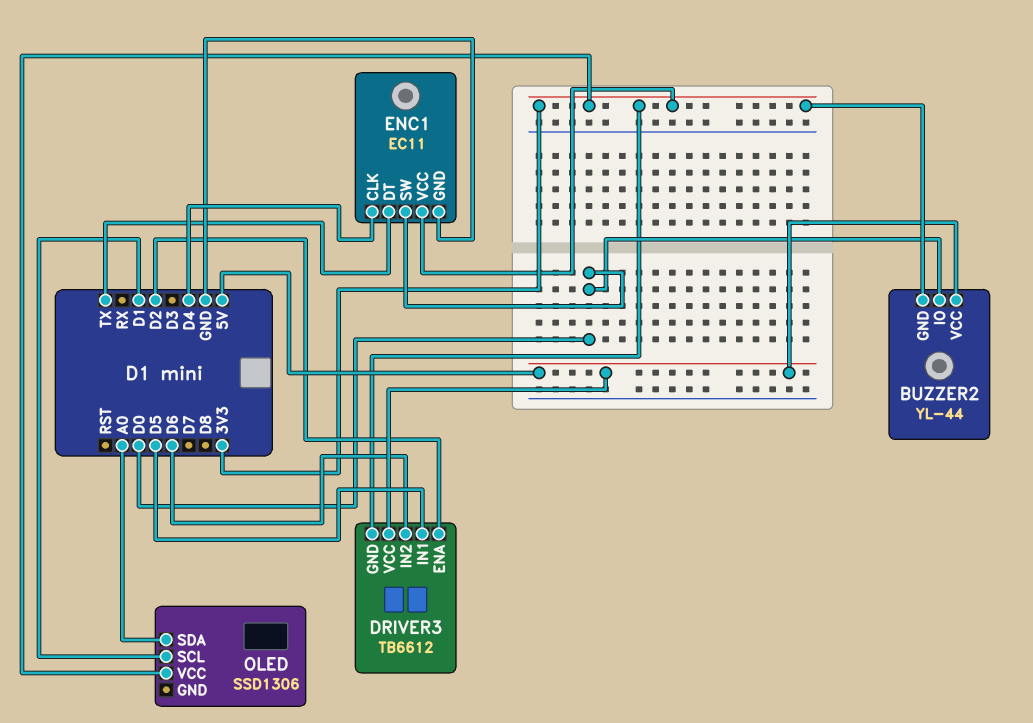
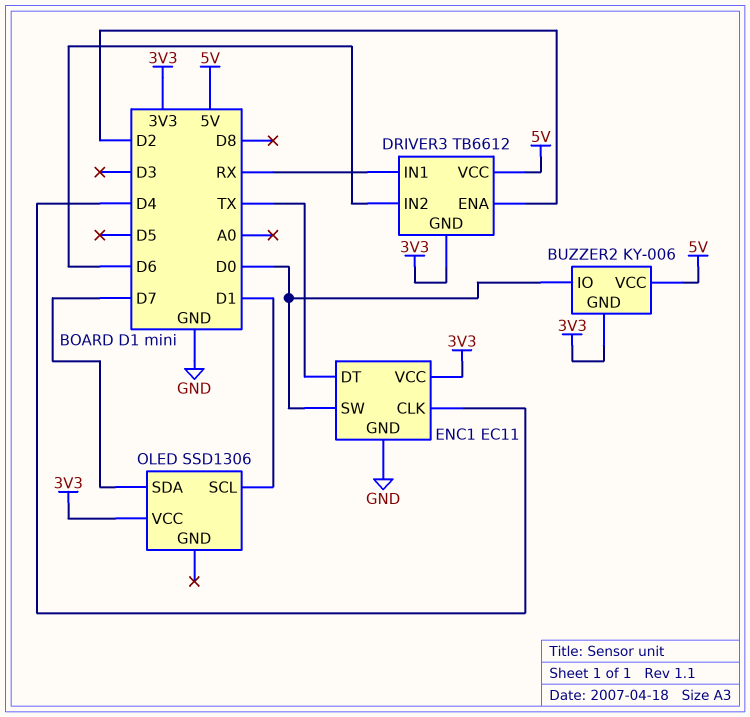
BUZZER2: YL-44 -> KY-006
DRIVER3 pin IN1: D5 -> RX
OLED pin SDA: A0 -> D7

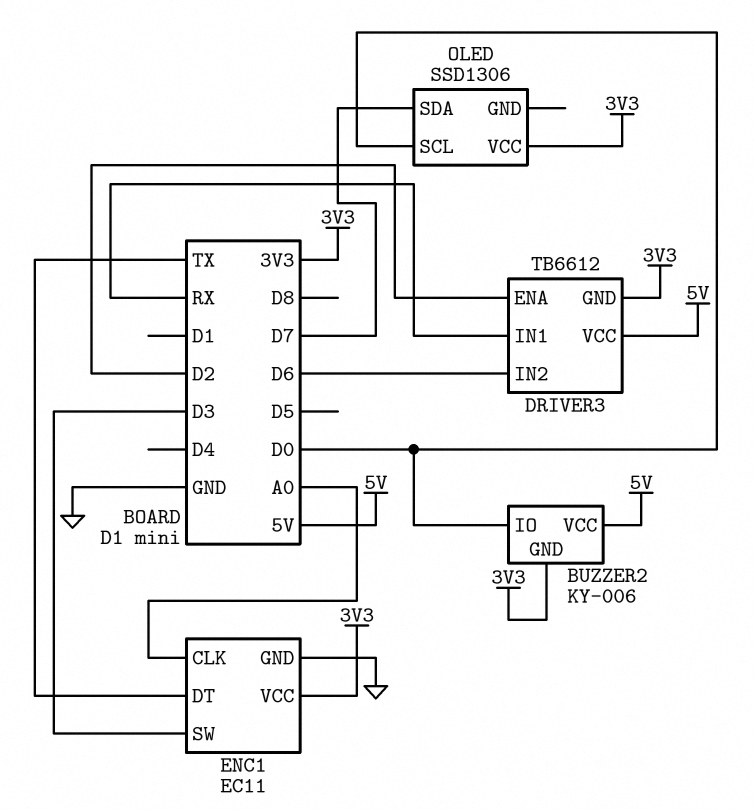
ENC1 pin CLK: D4 -> A0
ENC1 pin SW: D0 -> D3
OLED pin SCL: D1 -> D0

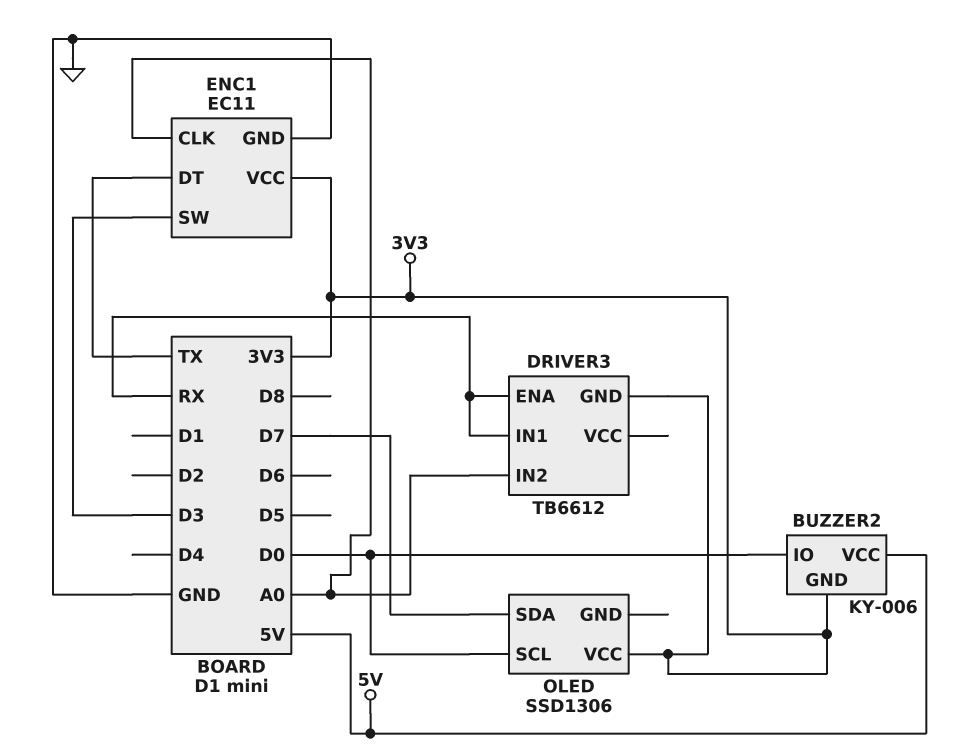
DRIVER3 pin ENA: D2 -> RX
DRIVER3 pin IN2: D6 -> A0
DRIVER3 pin VCC: 5V -> none

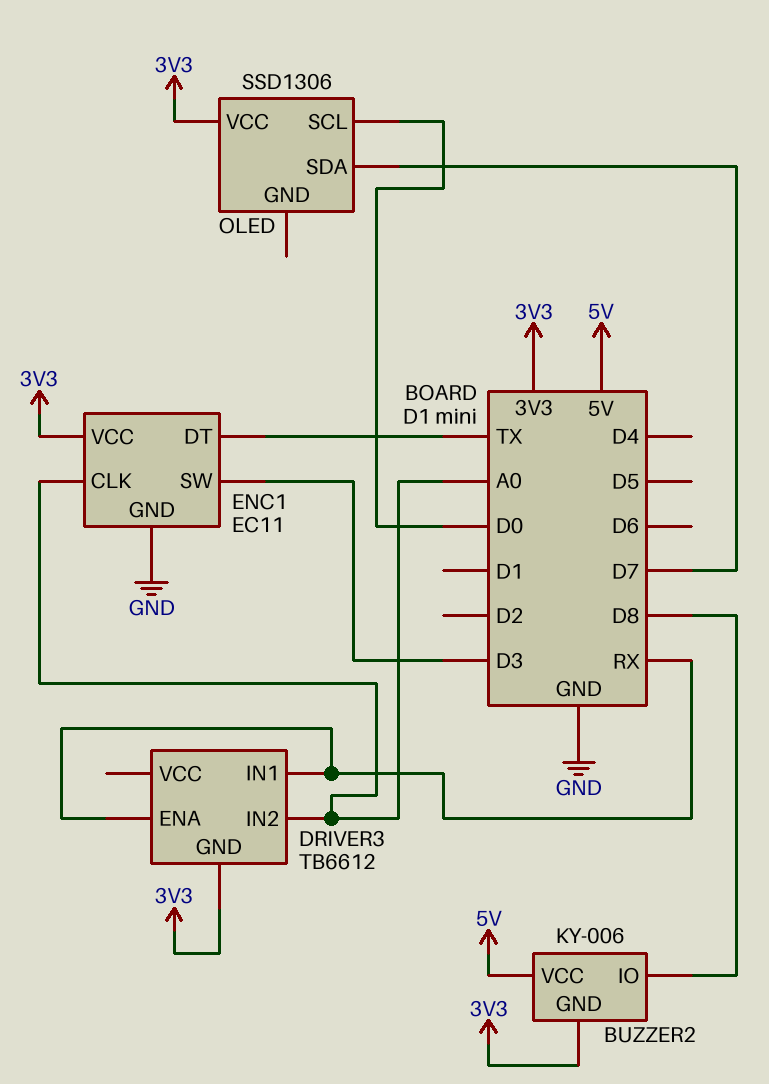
BUZZER2 pin IO: D0 -> D8

